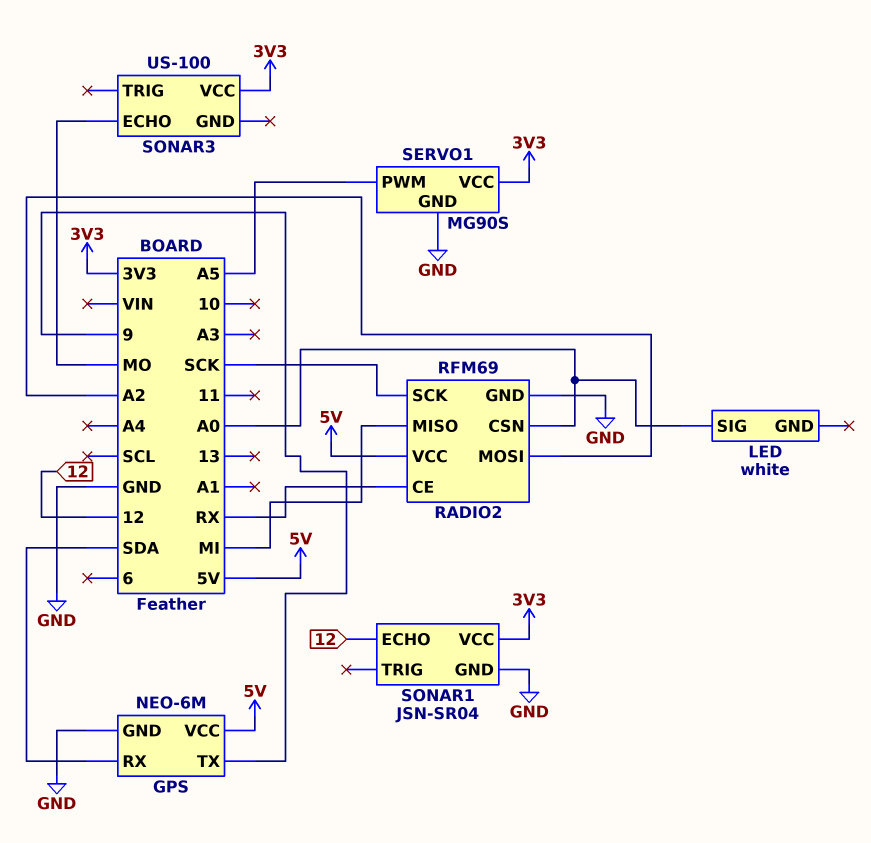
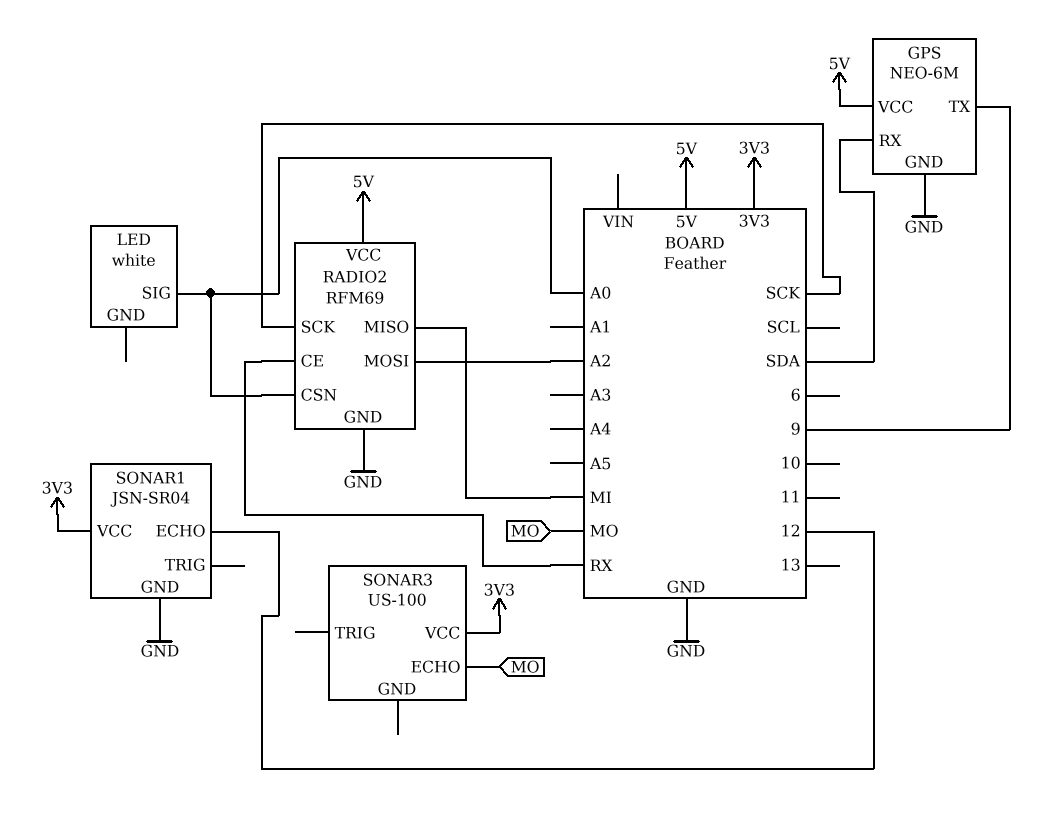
SERVO1: MG90S -> none
SERVO1 pin GND: GND -> none
SERVO1 pin PWM: A5 -> none
SERVO1 pin VCC: 3V3 -> none

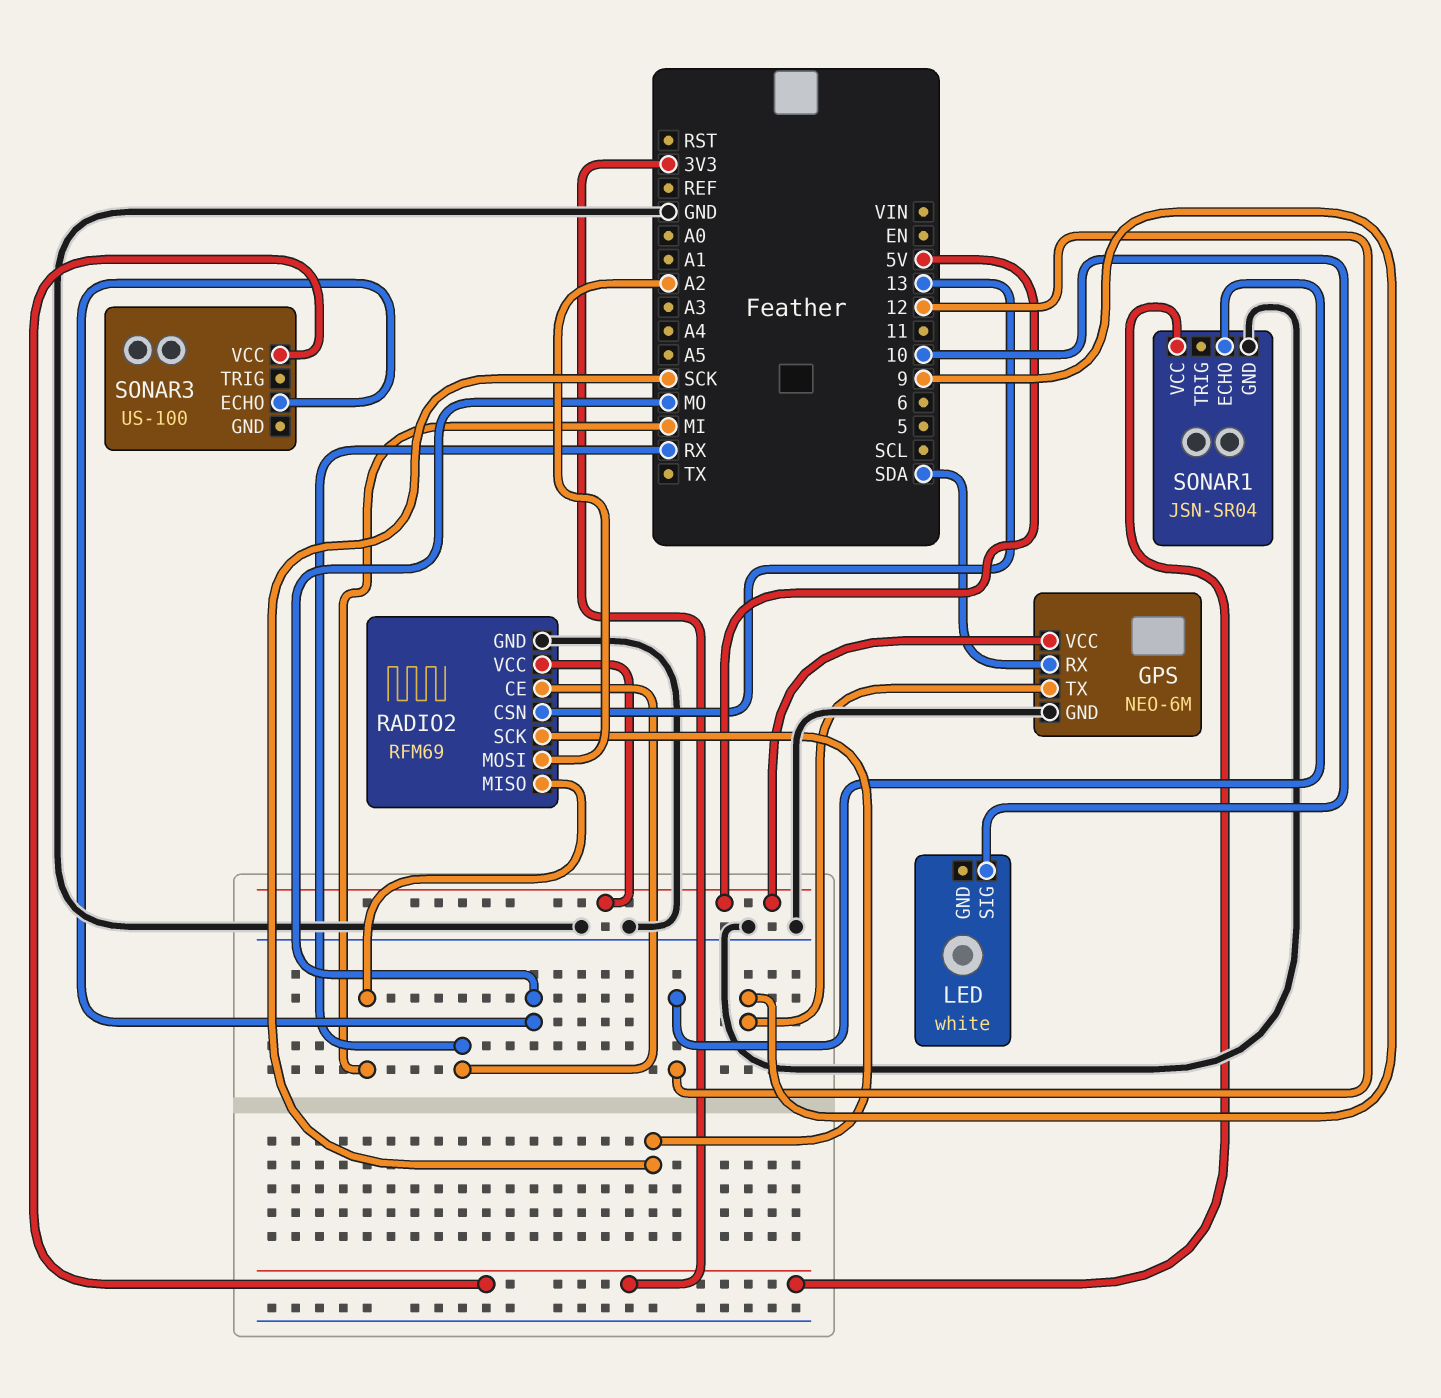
LED pin SIG: A0 -> 10
RADIO2 pin CSN: A0 -> 13

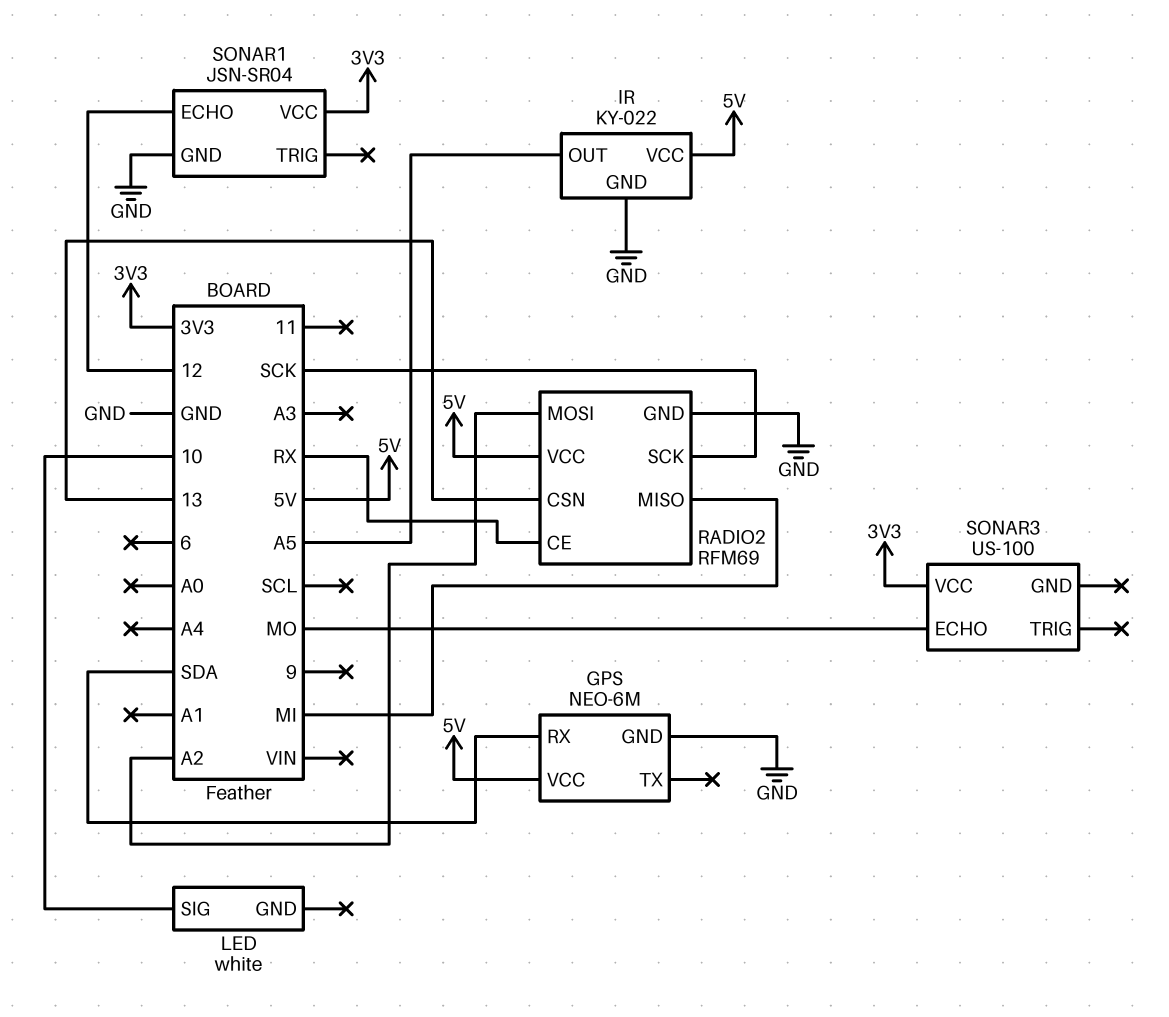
GPS pin TX: 9 -> none
IR: none -> KY-022
IR pin GND: none -> GND
IR pin OUT: none -> A5
IR pin VCC: none -> 5V

